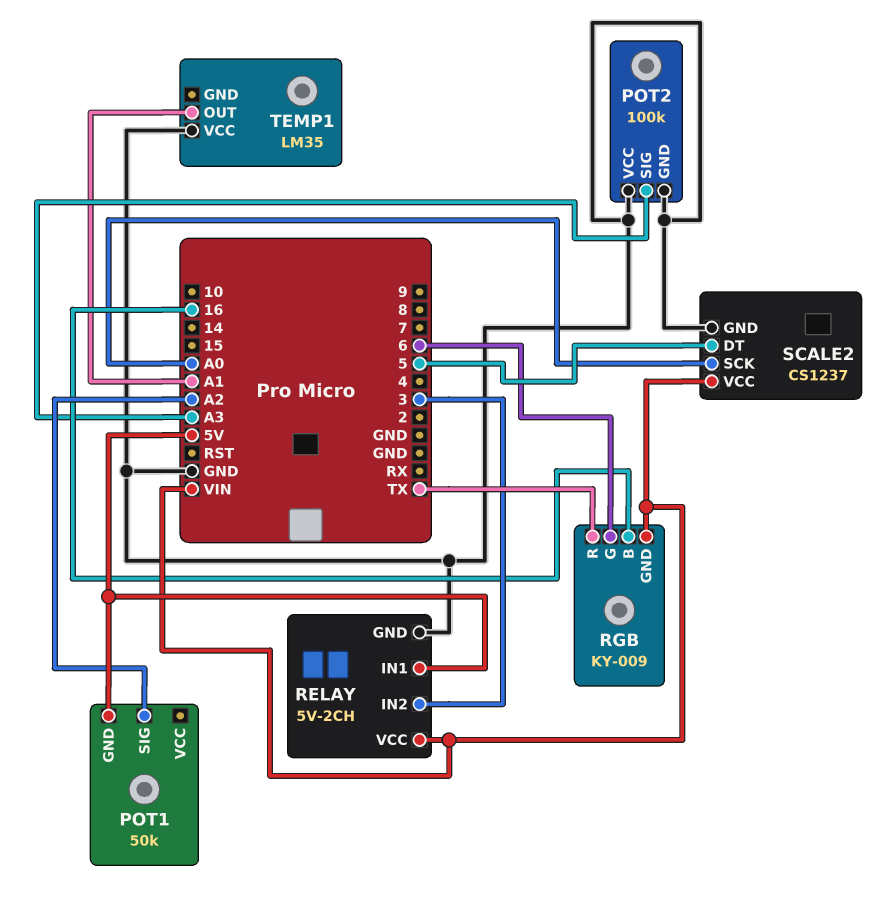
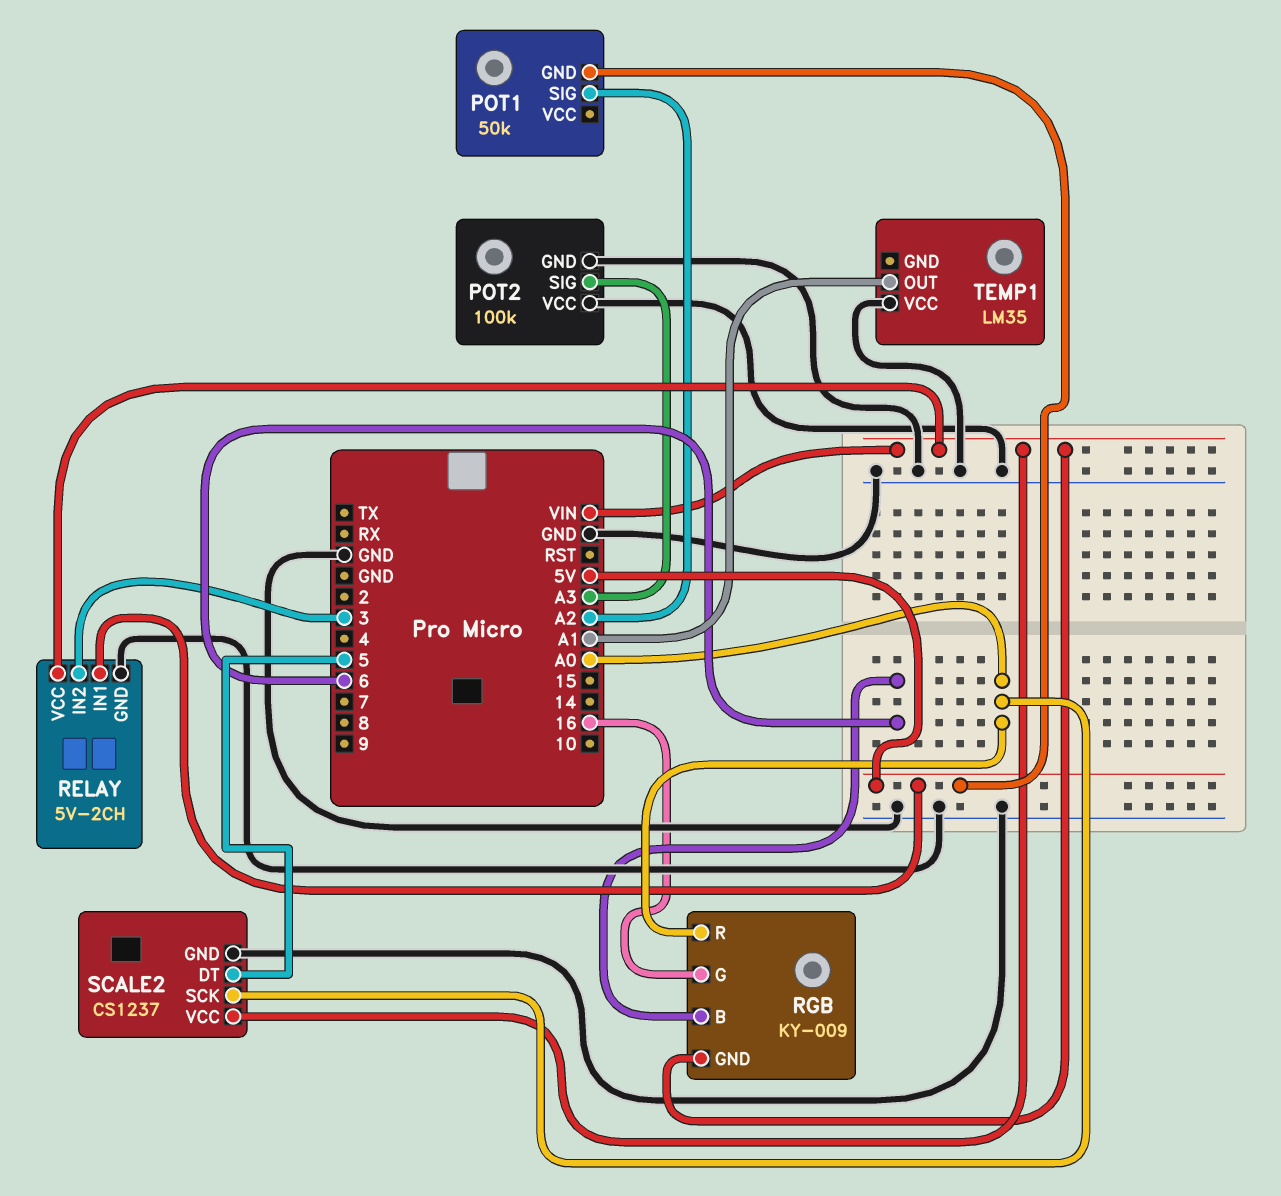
RGB pin B: 16 -> 6
RGB pin G: 6 -> 16
RGB pin R: TX -> A0

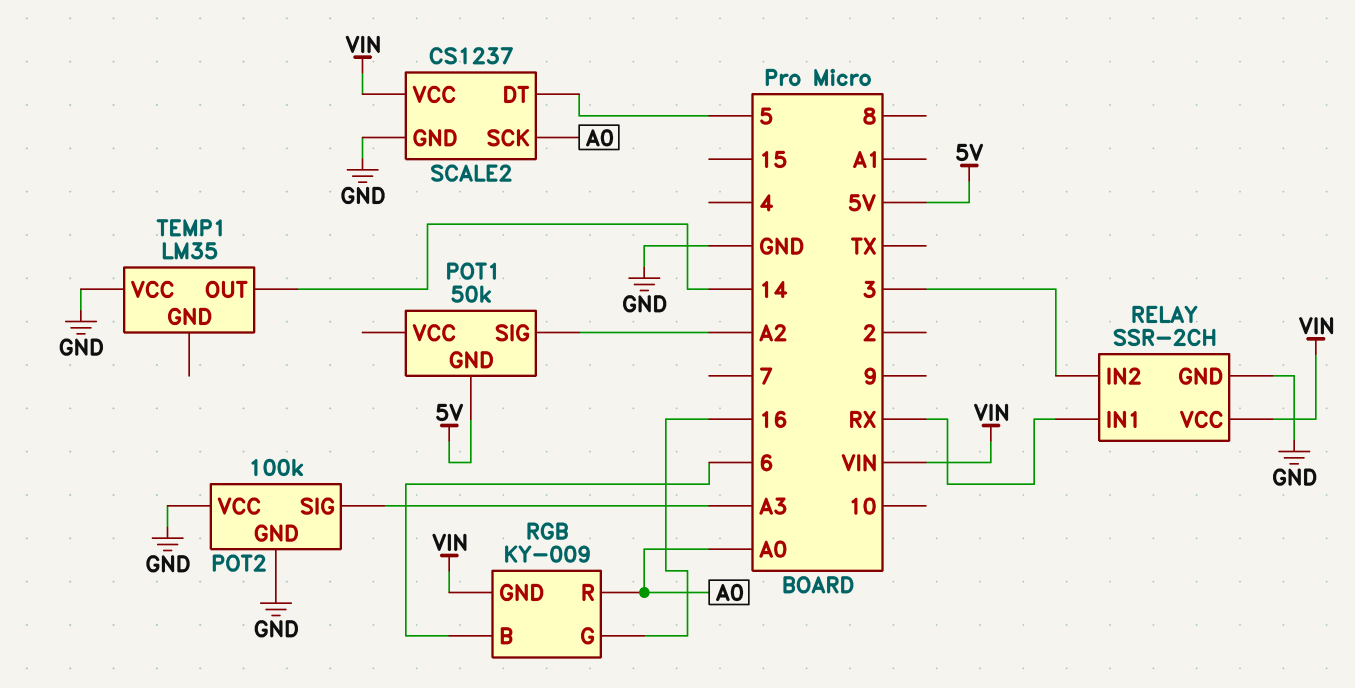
RELAY: 5V-2CH -> SSR-2CH
RELAY pin IN1: 5V -> RX
TEMP1 pin OUT: A1 -> 14

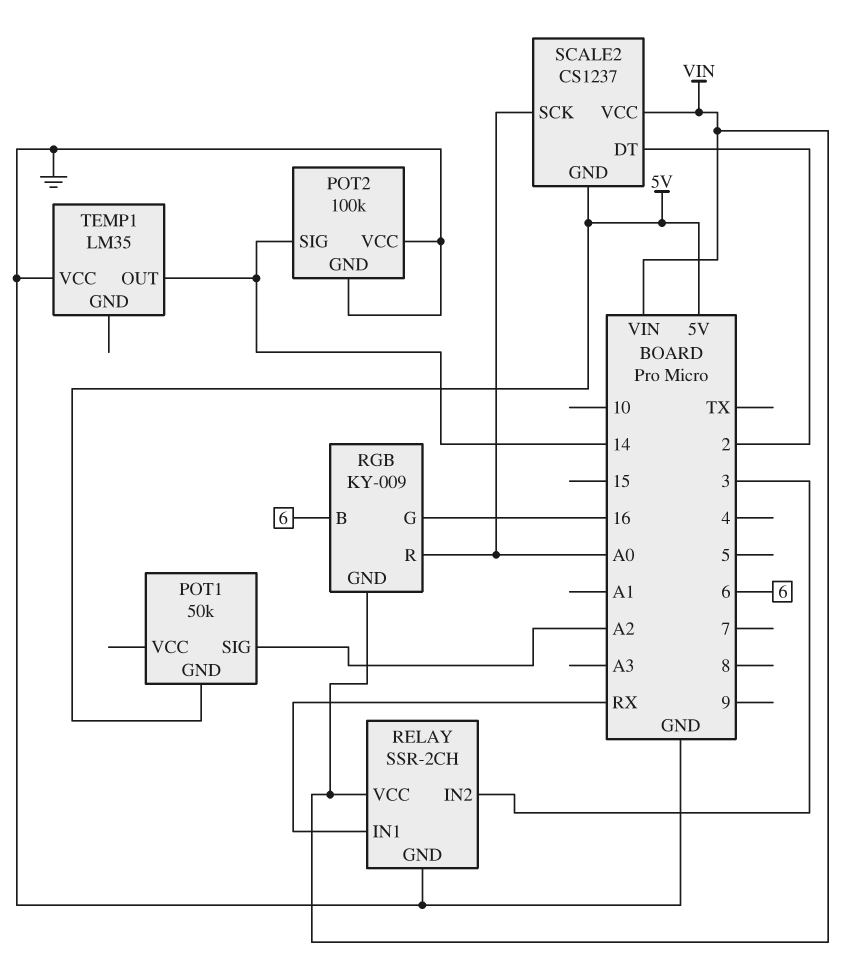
POT2 pin SIG: A3 -> 14
SCALE2 pin DT: 5 -> 2
SCALE2 pin GND: GND -> 5V

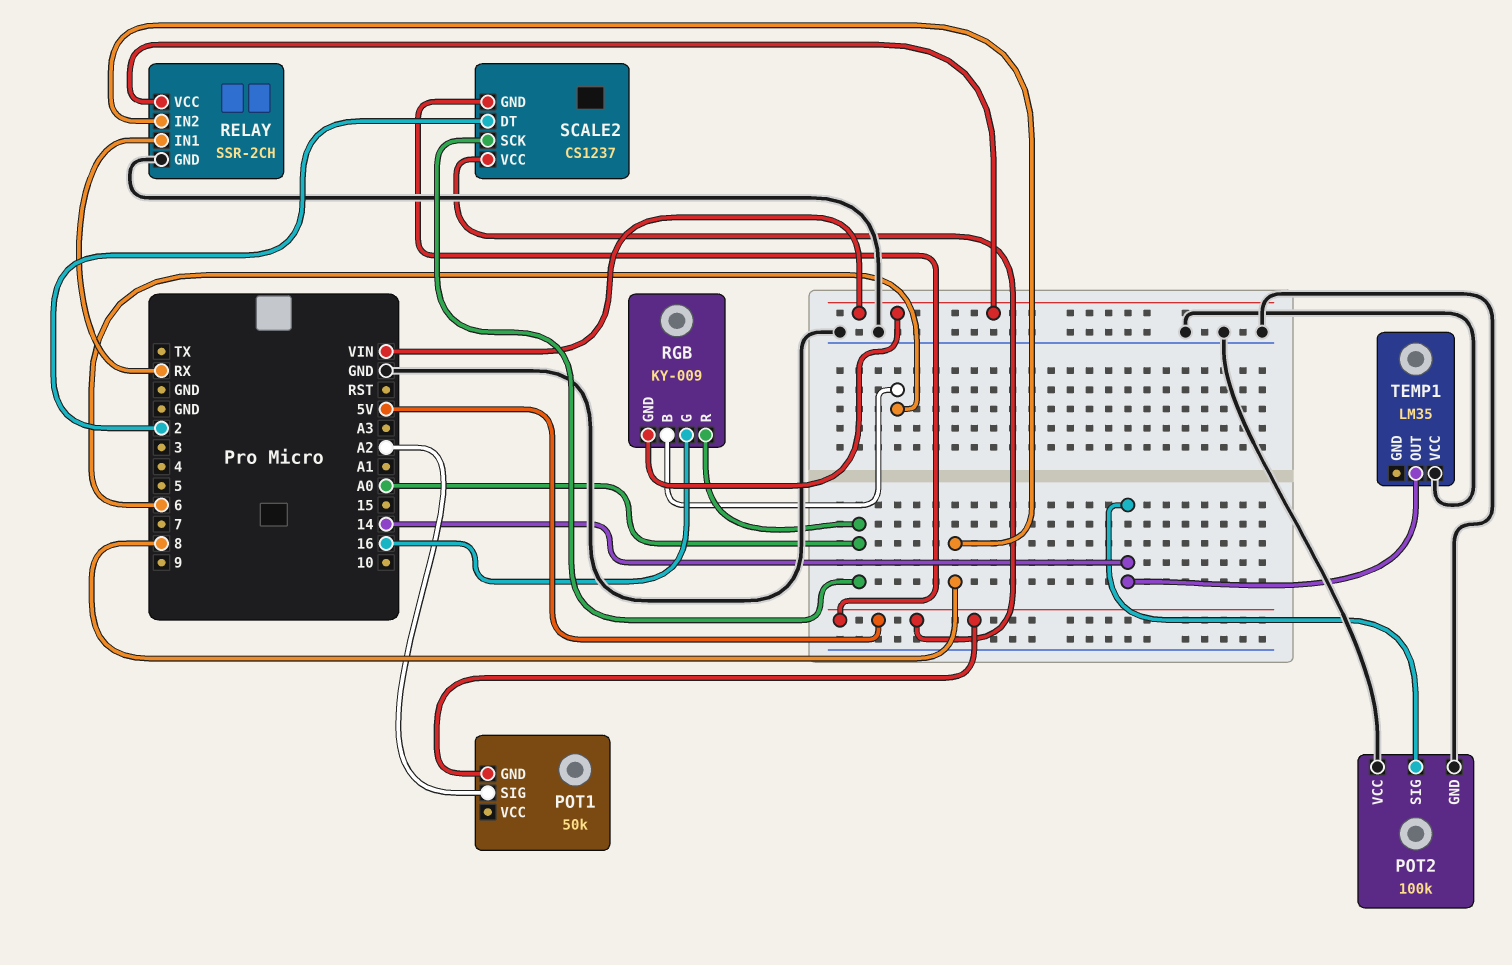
RELAY pin IN2: 3 -> 8
SCALE2 pin VCC: VIN -> 5V

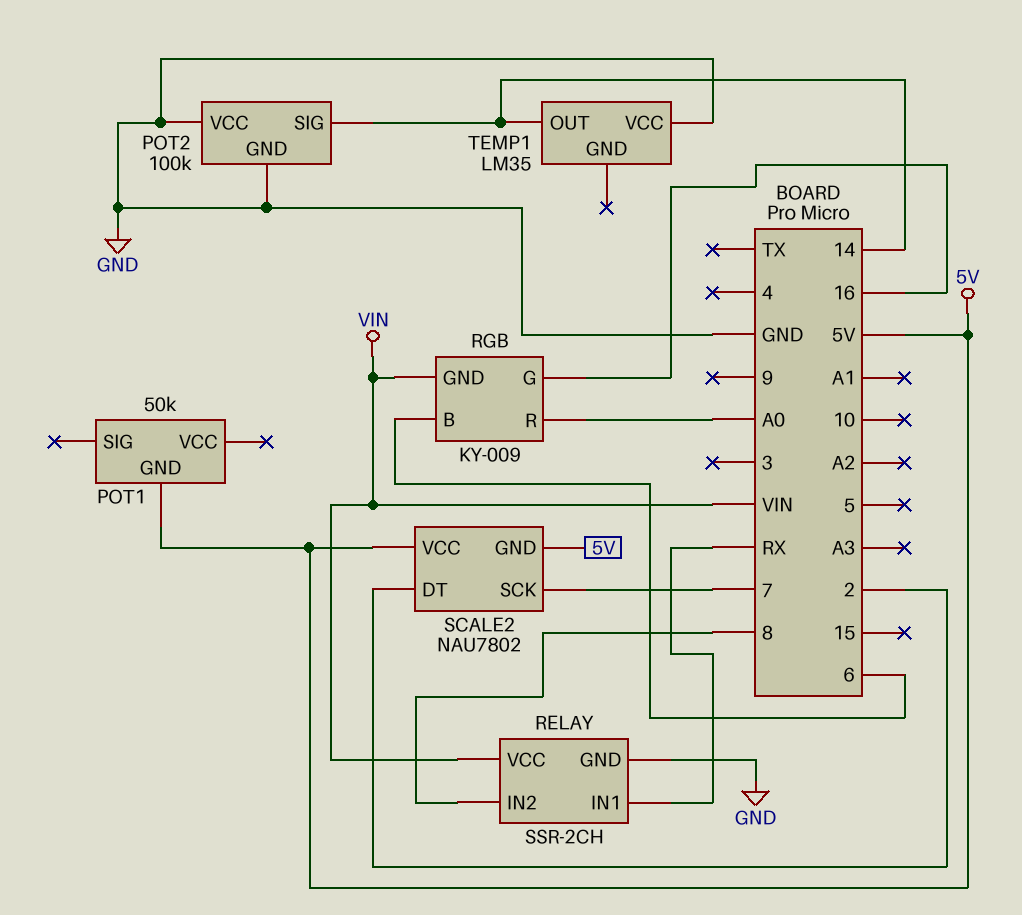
POT1 pin SIG: A2 -> none
SCALE2: CS1237 -> NAU7802
SCALE2 pin SCK: A0 -> 7

